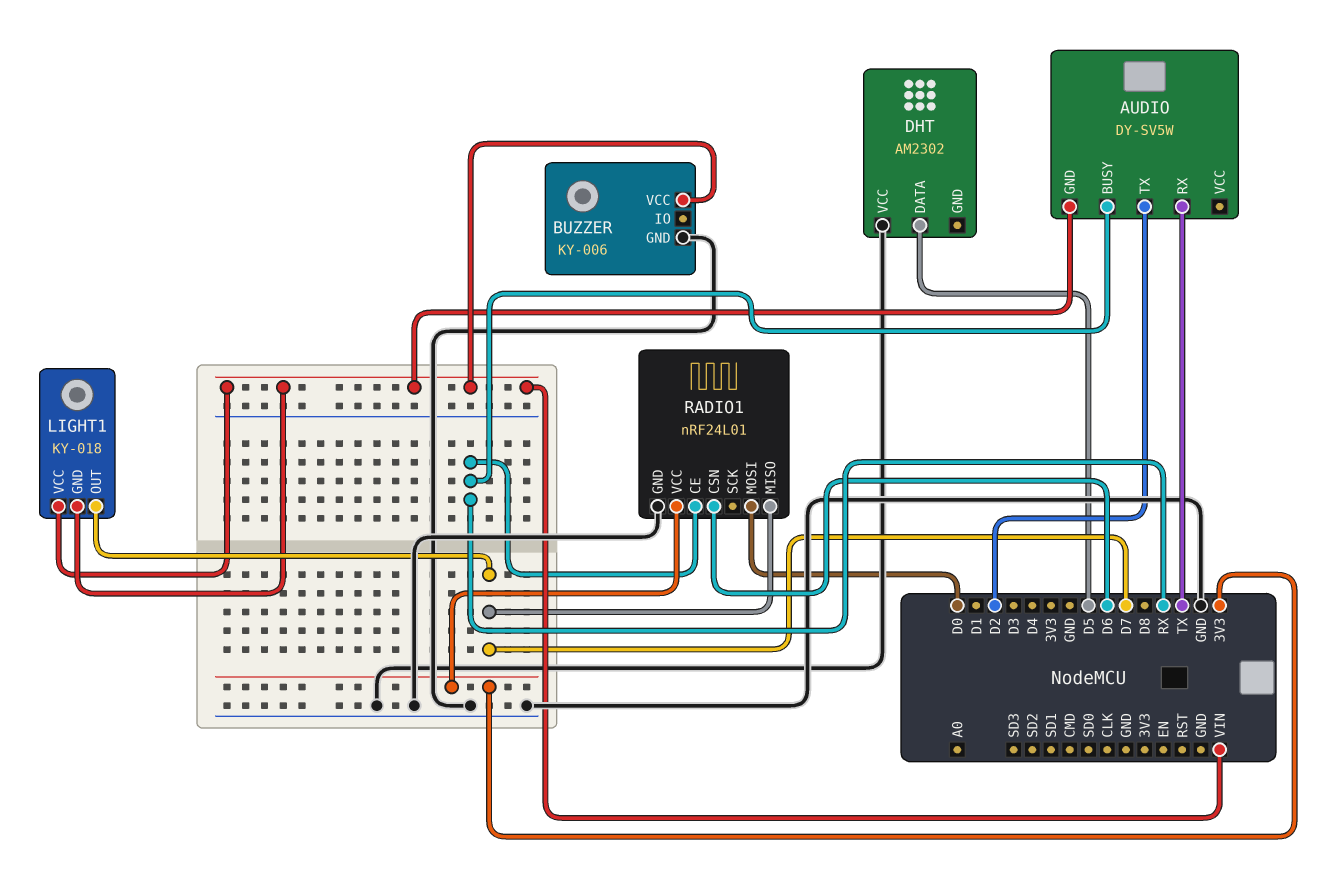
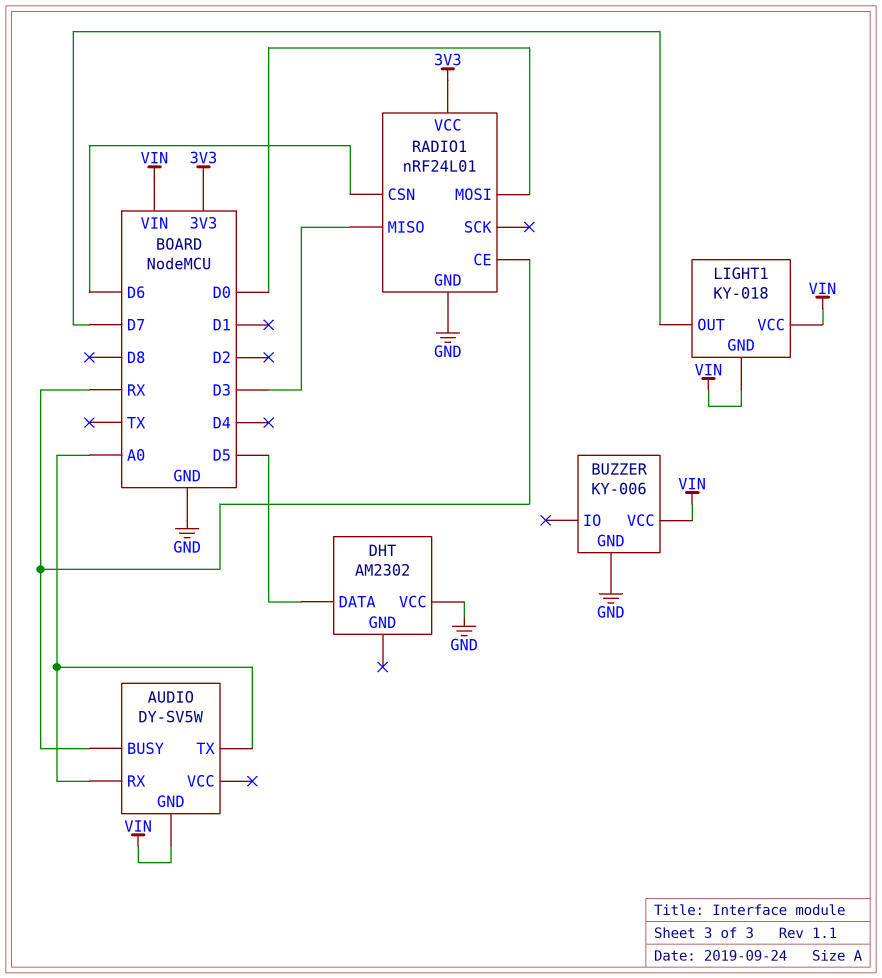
AUDIO pin RX: TX -> A0
AUDIO pin TX: D2 -> A0
RADIO1 pin MISO: D7 -> D3

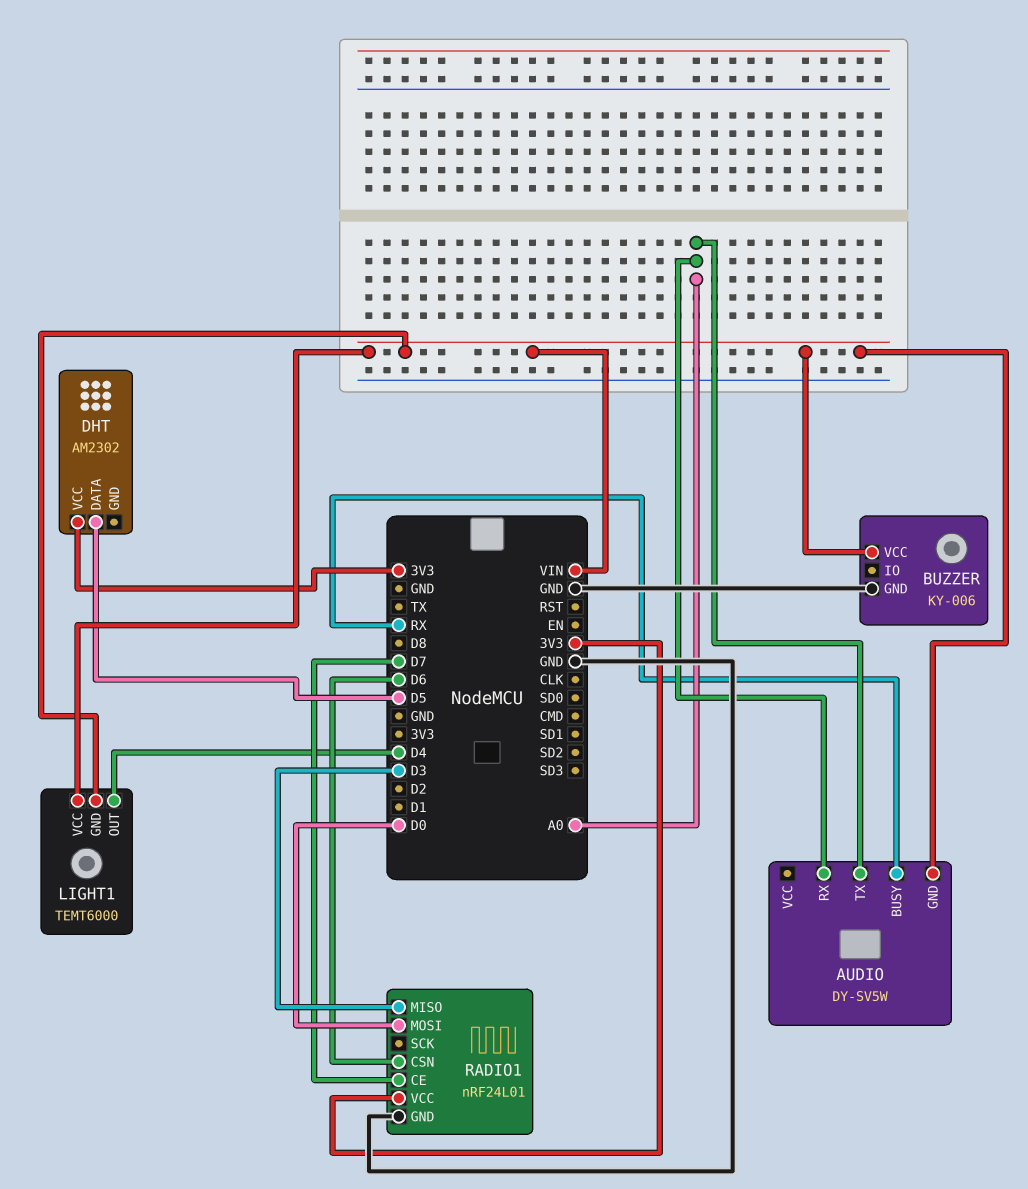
DHT pin VCC: GND -> 3V3
LIGHT1: KY-018 -> TEMT6000
LIGHT1 pin OUT: D7 -> D4
RADIO1 pin CE: RX -> D7

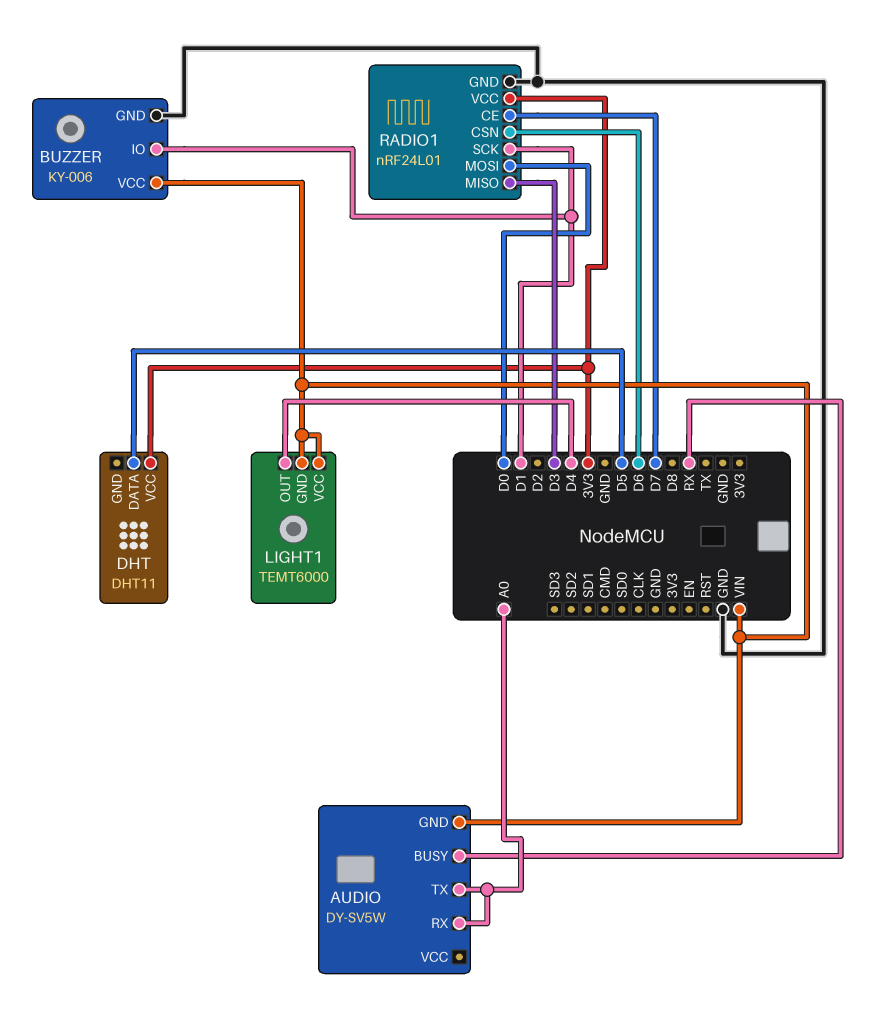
BUZZER pin IO: none -> D1
DHT: AM2302 -> DHT11
RADIO1 pin SCK: none -> D1

